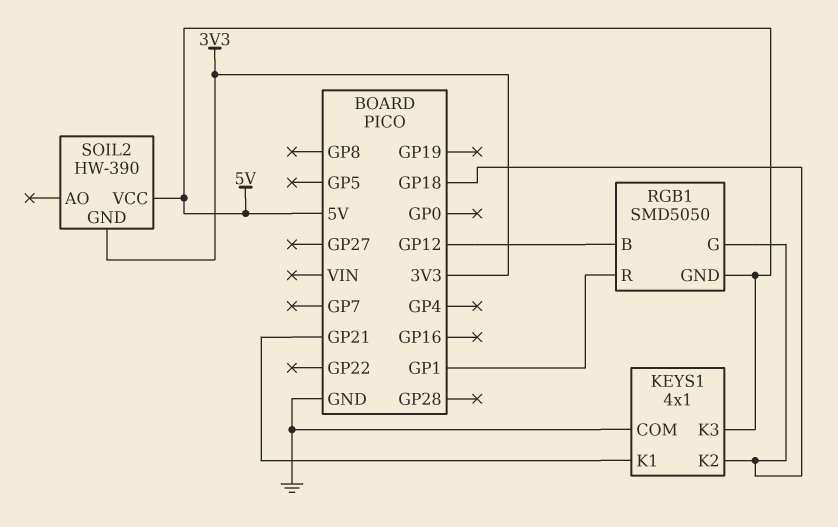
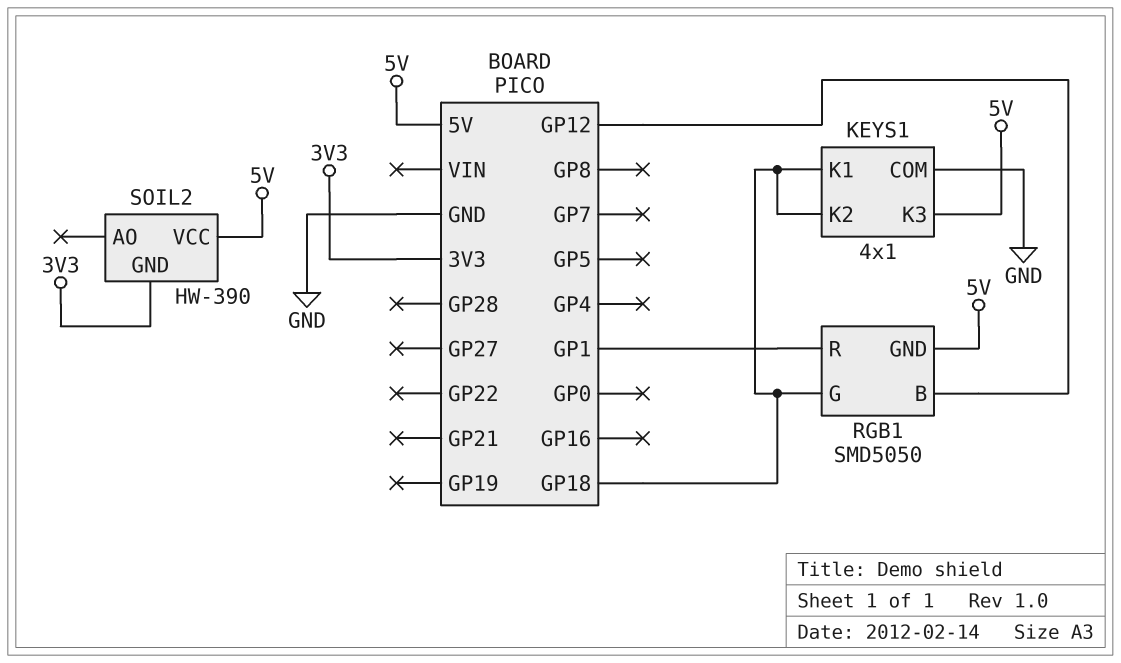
KEYS1 pin K1: GP21 -> GP18

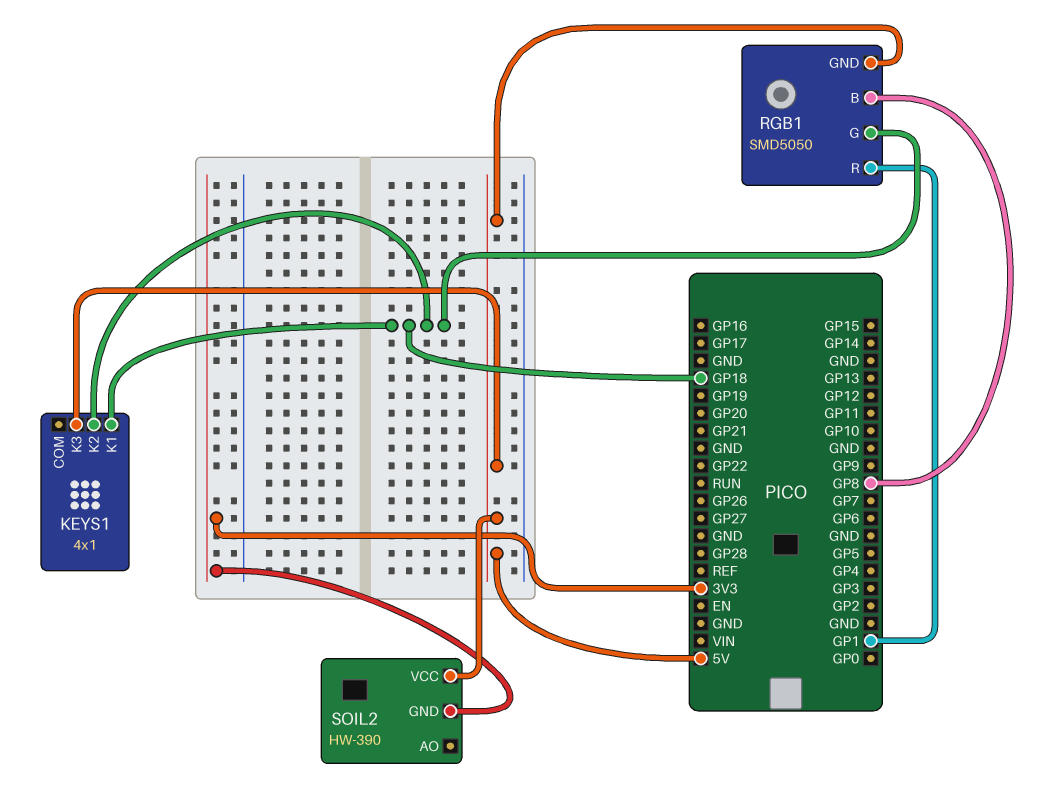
KEYS1 pin COM: GND -> none
RGB1 pin B: GP12 -> GP8

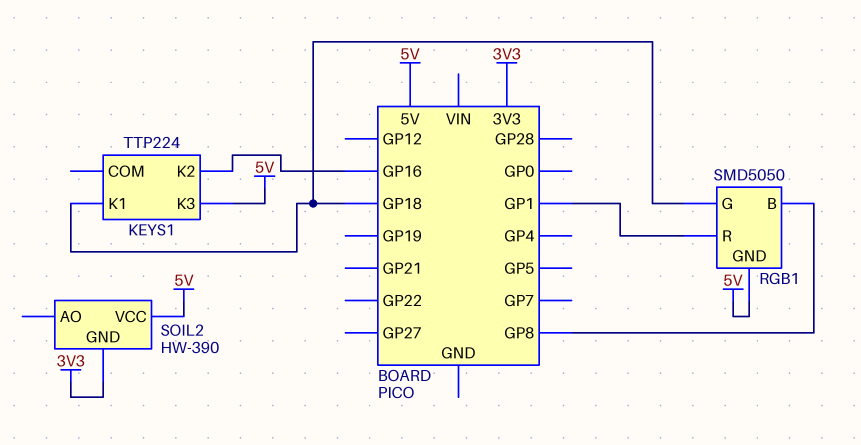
KEYS1: 4x1 -> TTP224
KEYS1 pin K2: GP18 -> GP16

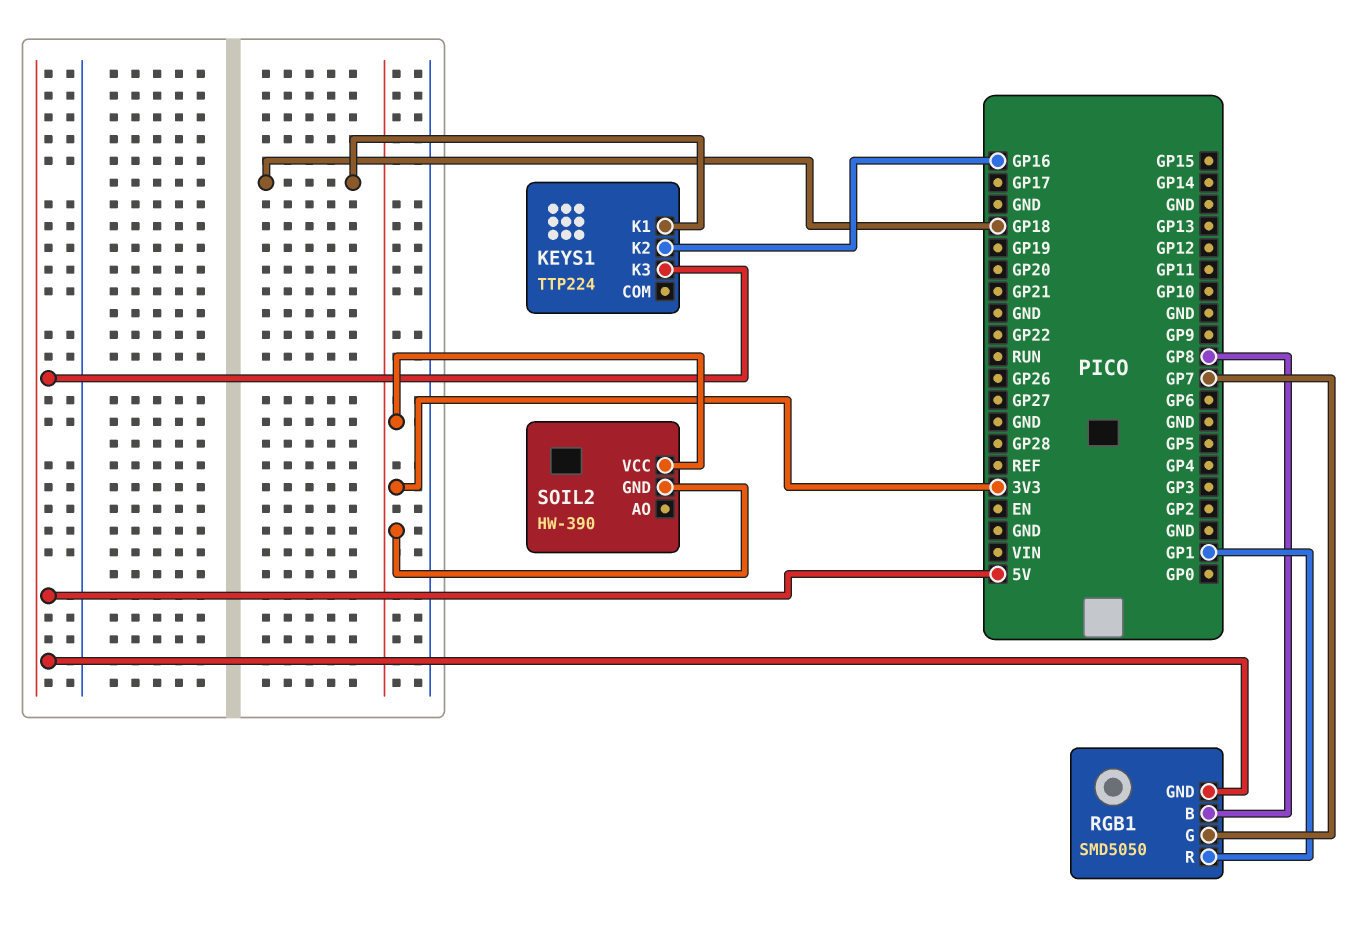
RGB1 pin G: GP18 -> GP7
SOIL2 pin VCC: 5V -> 3V3

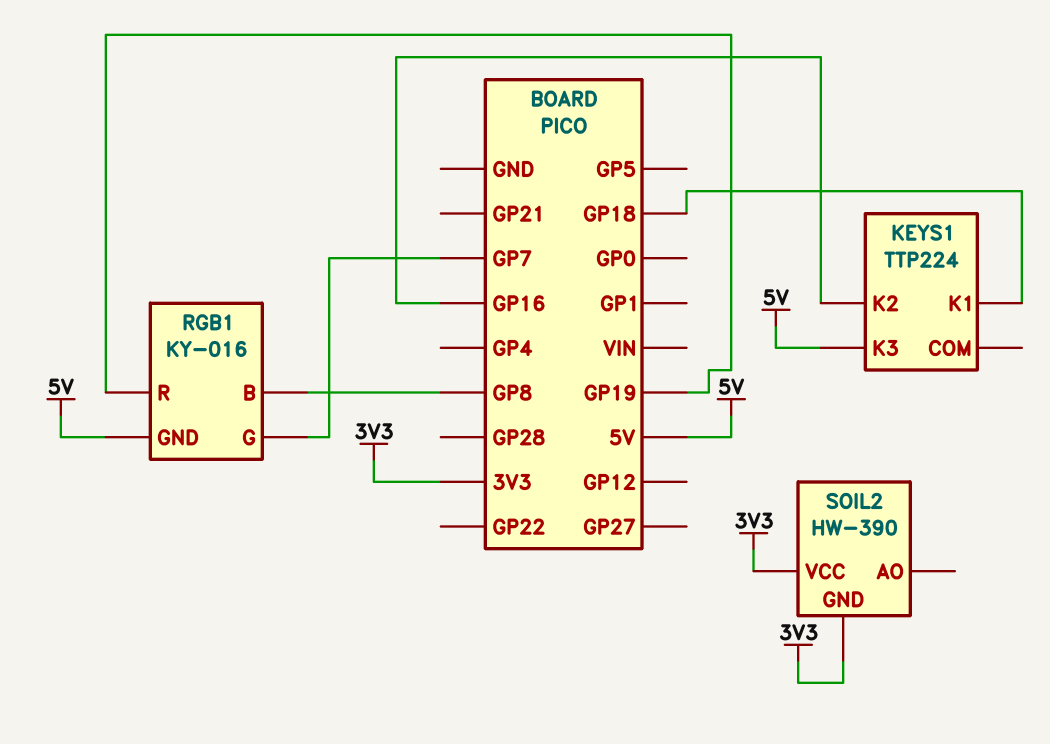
RGB1: SMD5050 -> KY-016
RGB1 pin R: GP1 -> GP19

